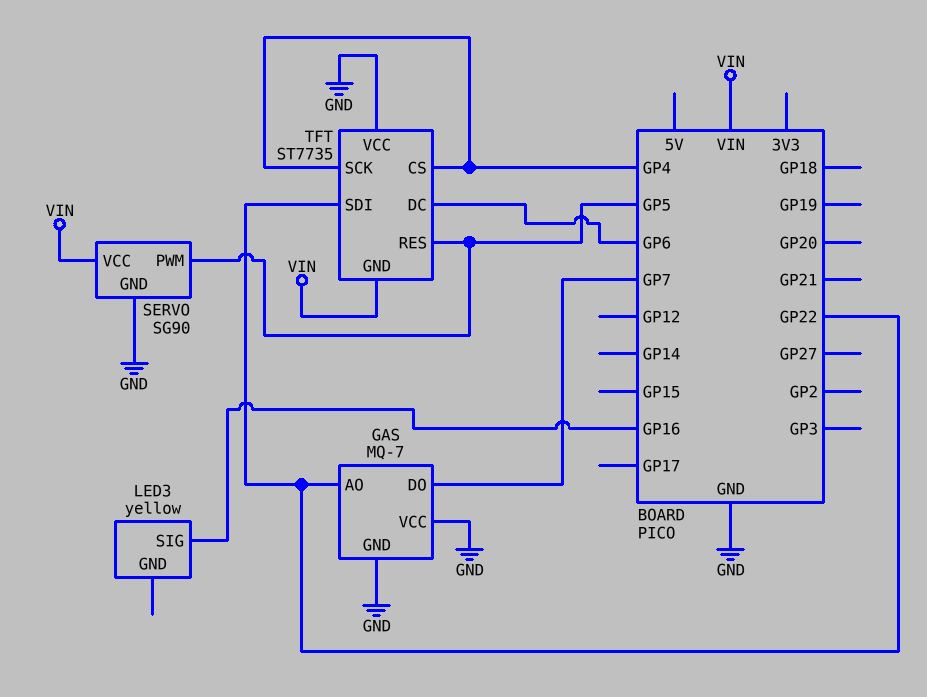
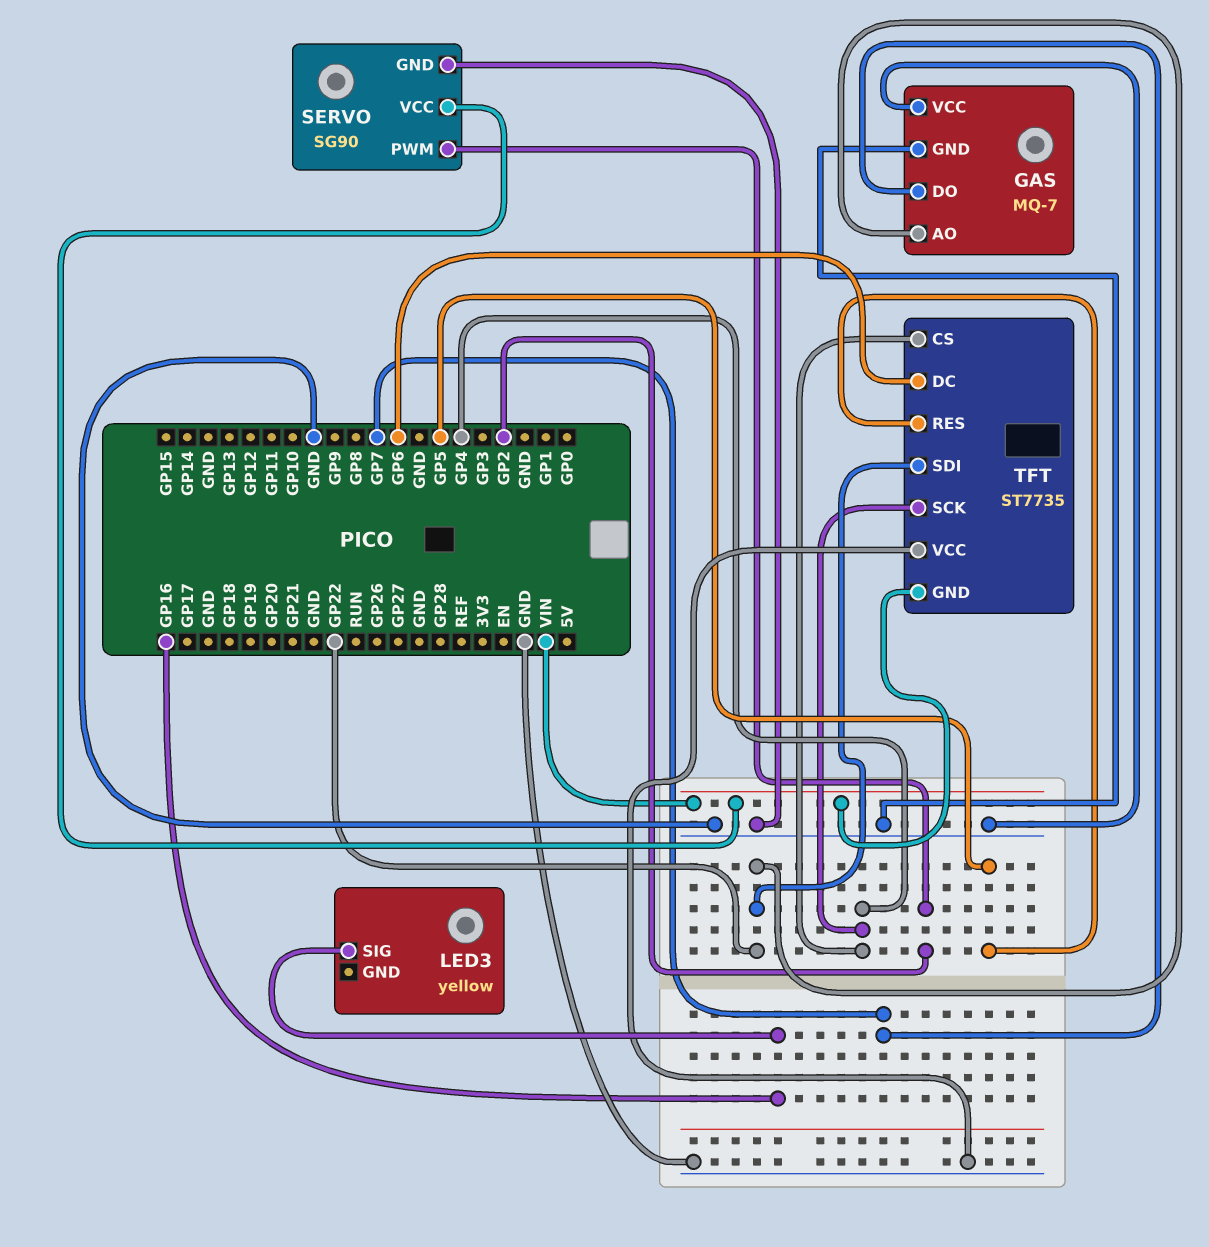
SERVO pin PWM: GP5 -> GP2

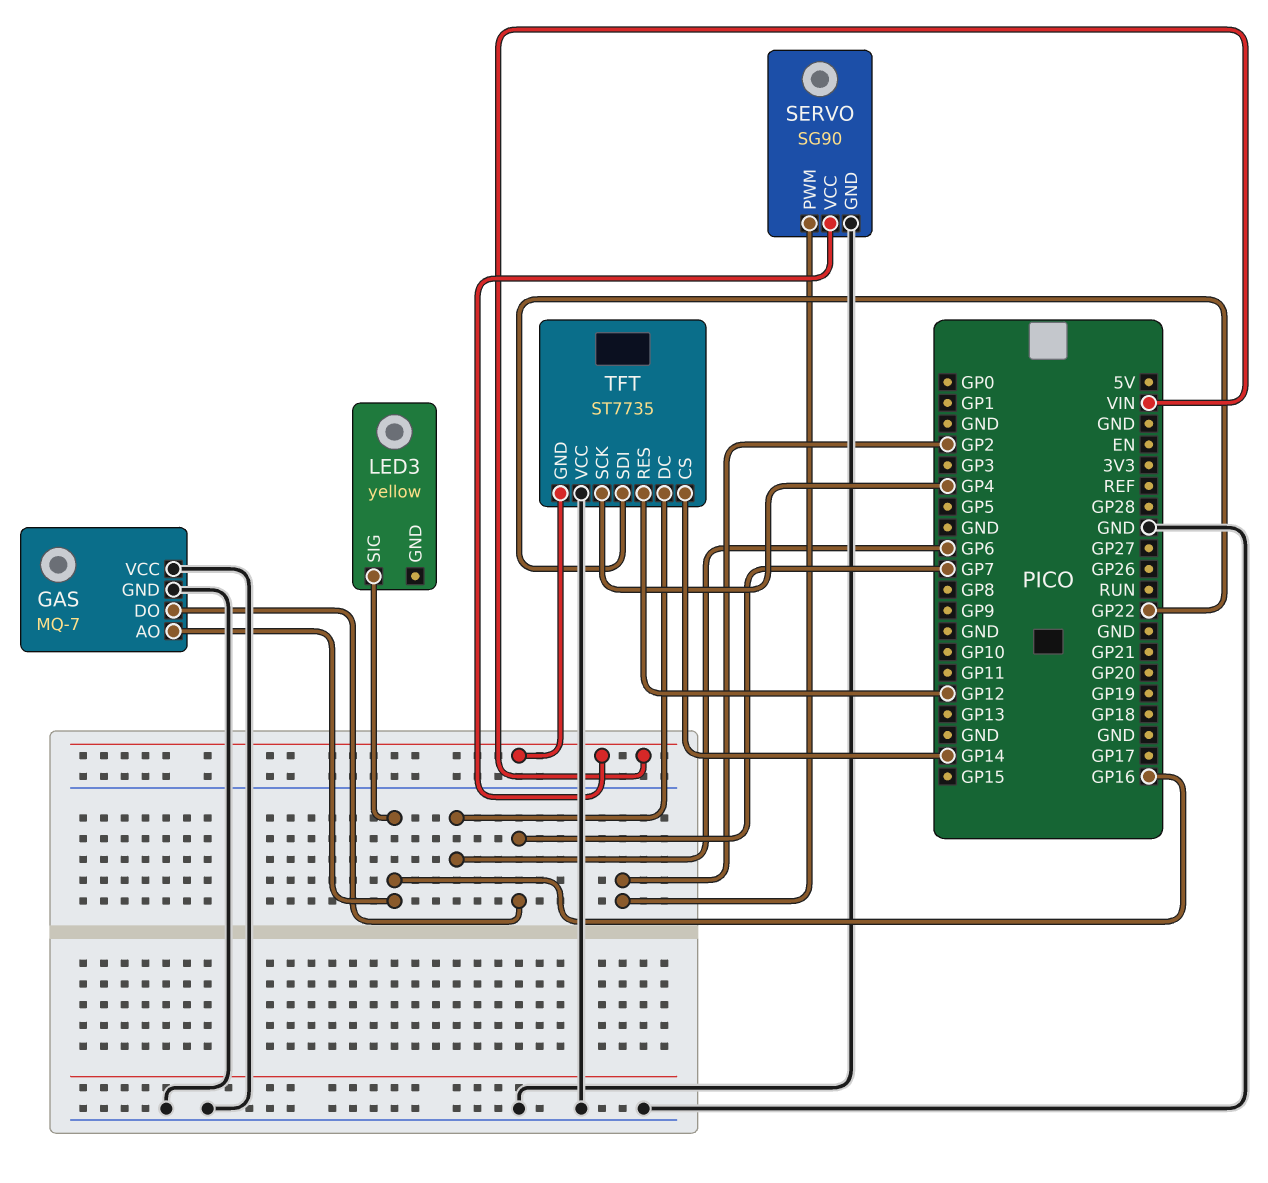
GAS pin AO: GP22 -> GP16
TFT pin CS: GP4 -> GP14
TFT pin RES: GP5 -> GP12

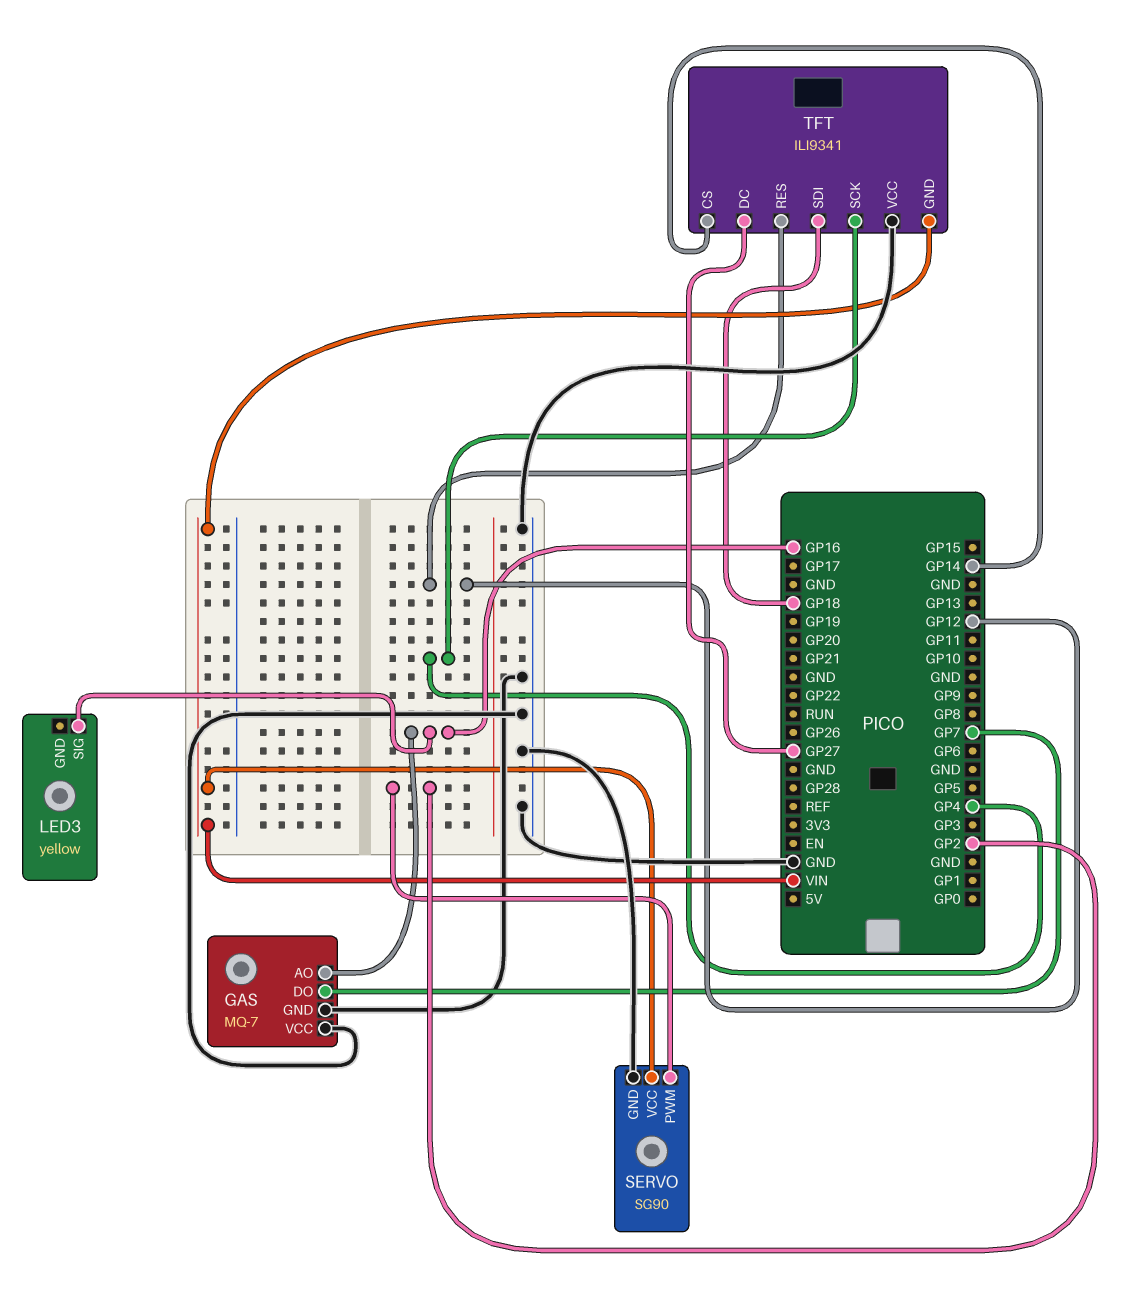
TFT: ST7735 -> ILI9341
TFT pin DC: GP6 -> GP27
TFT pin SDI: GP22 -> GP18

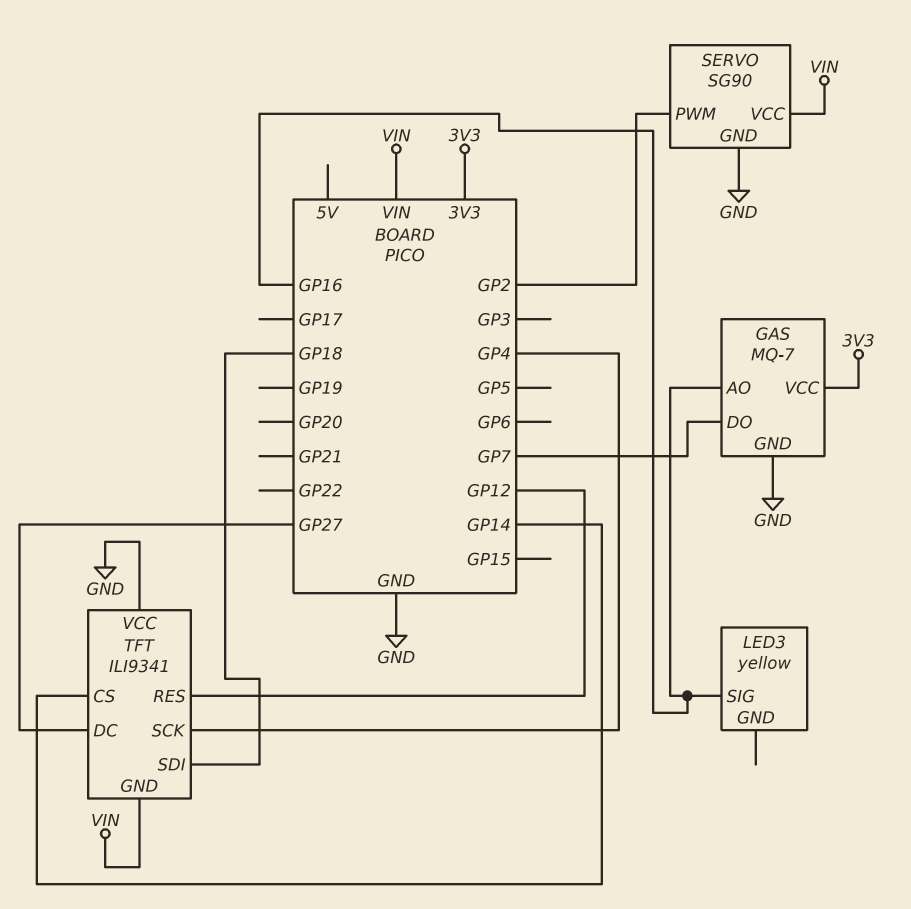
GAS pin VCC: GND -> 3V3

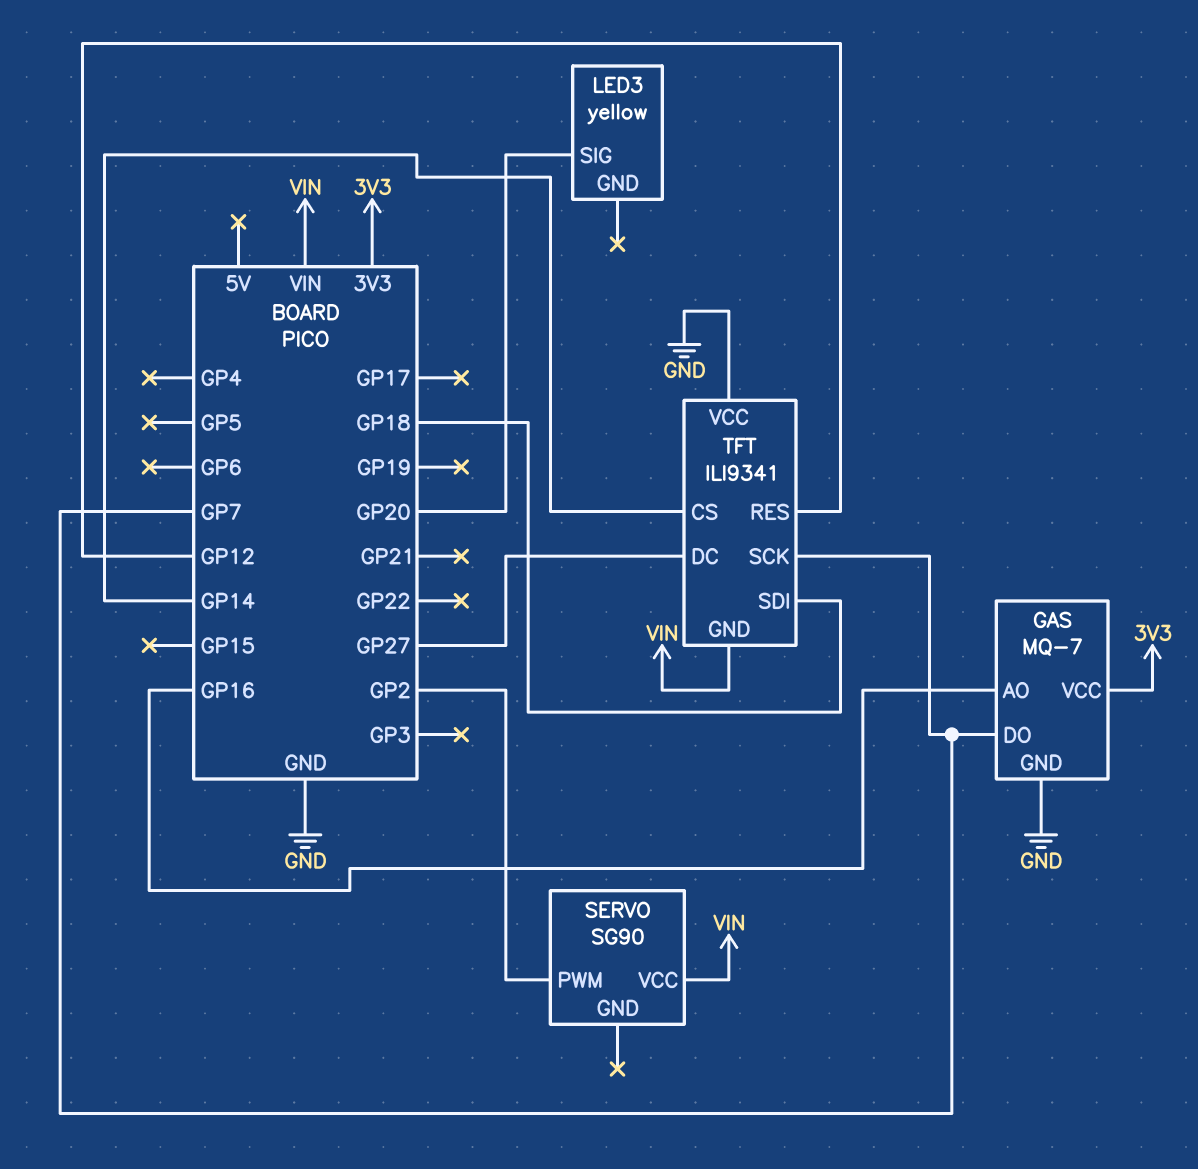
LED3 pin SIG: GP16 -> GP20
SERVO pin GND: GND -> none
TFT pin SCK: GP4 -> GP7

